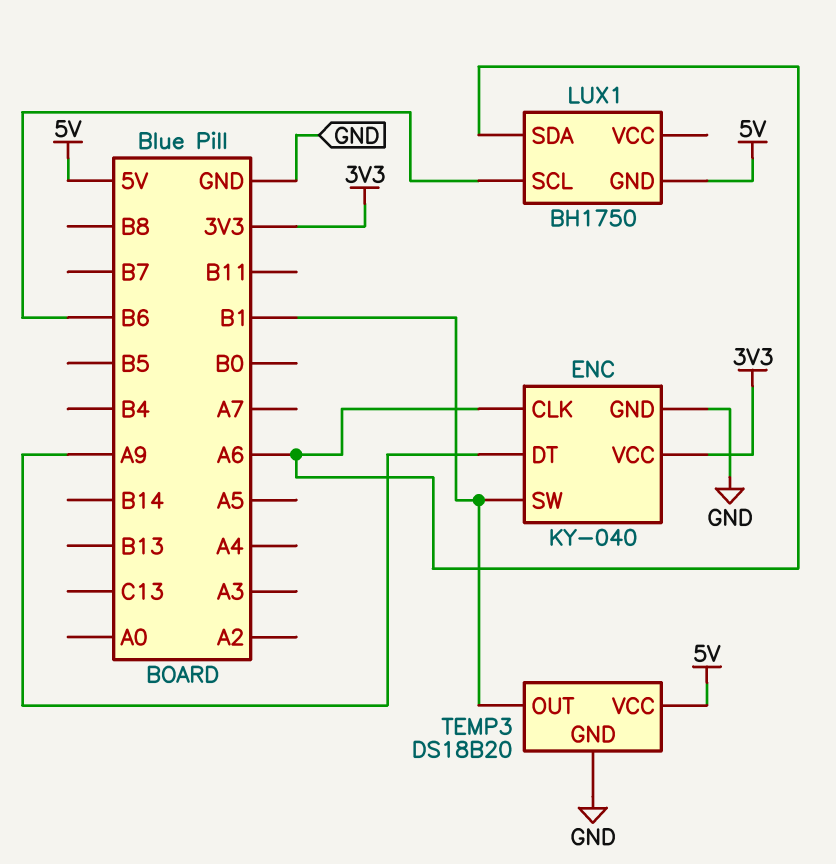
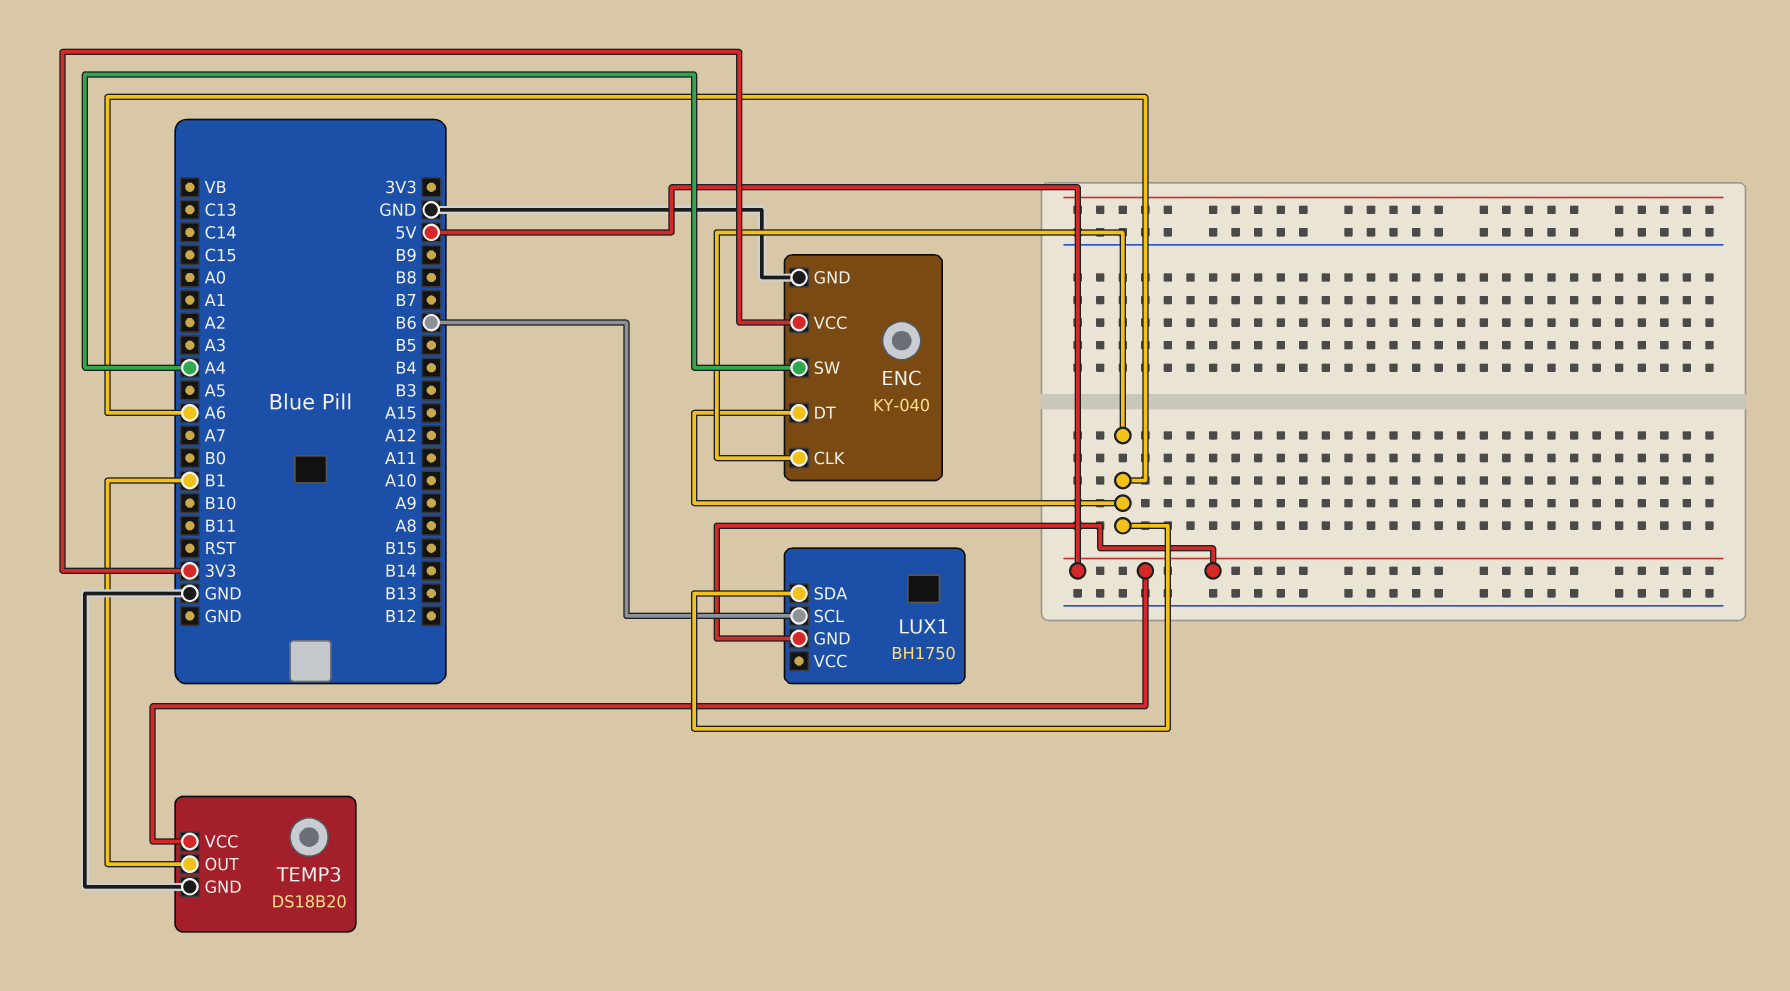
ENC pin DT: A9 -> A6
ENC pin SW: B1 -> A4

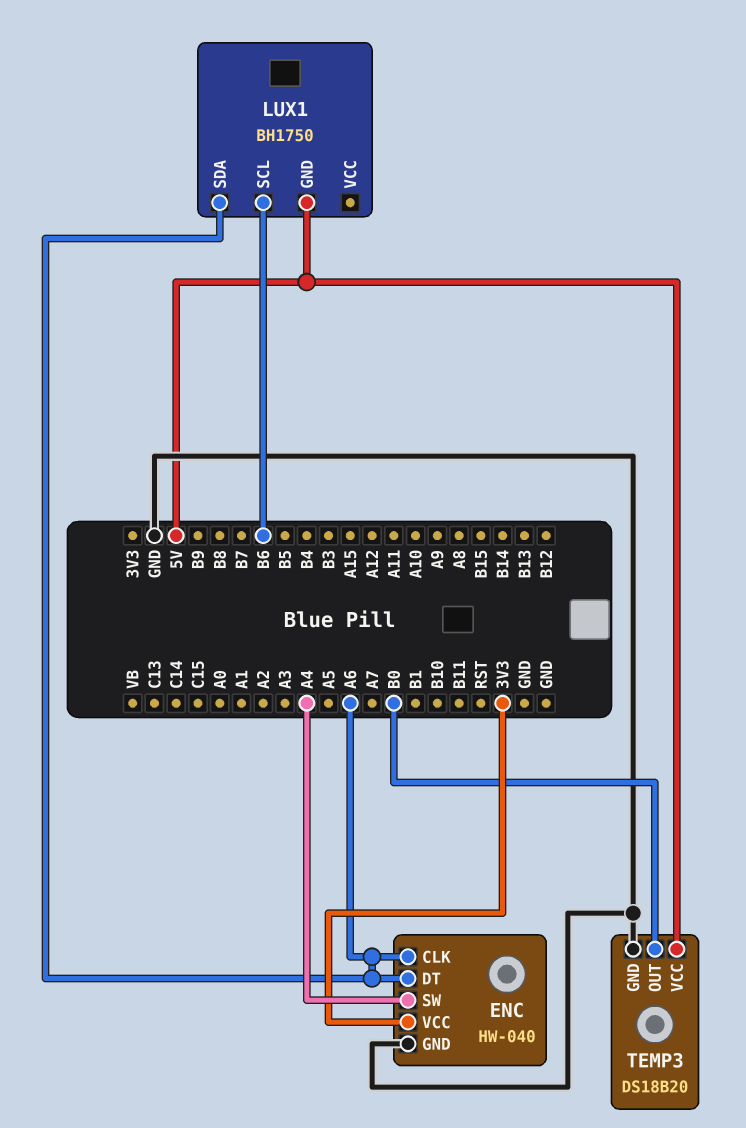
ENC: KY-040 -> HW-040
TEMP3 pin OUT: B1 -> B0

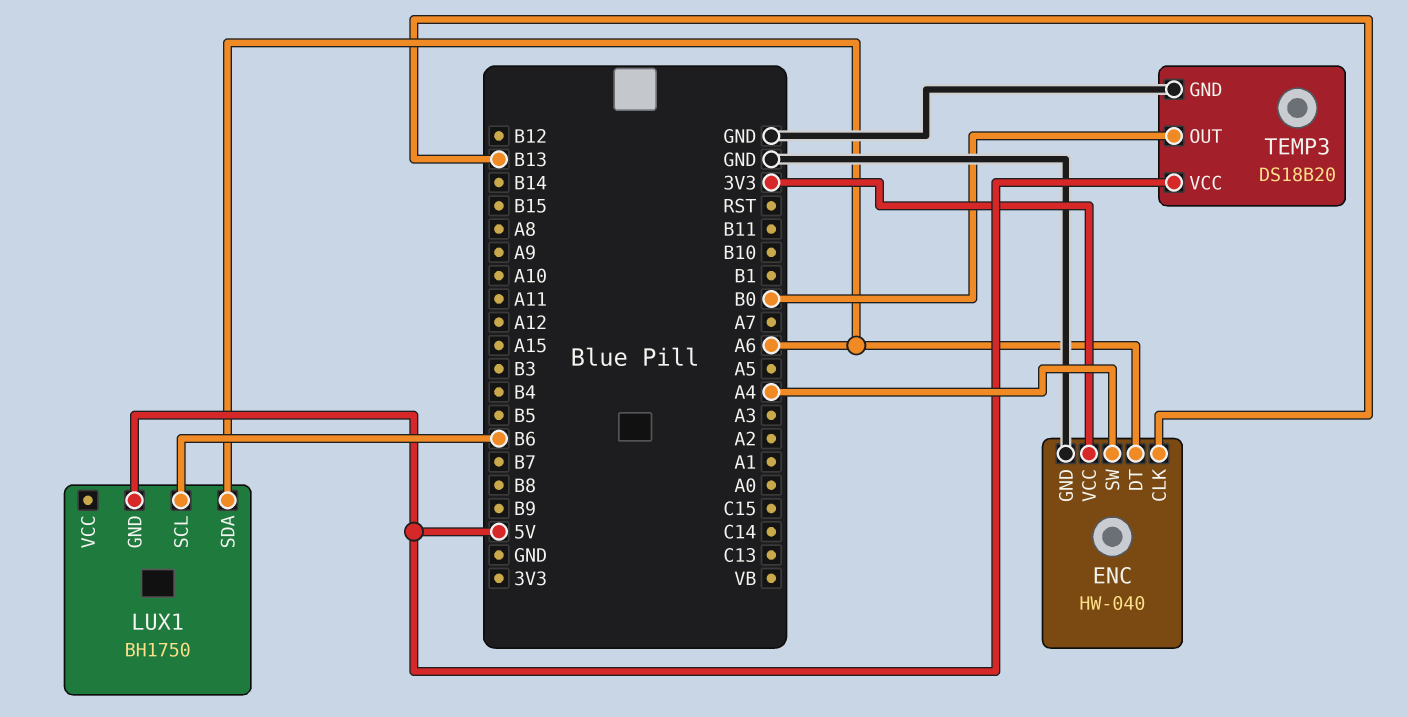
ENC pin CLK: A6 -> B13

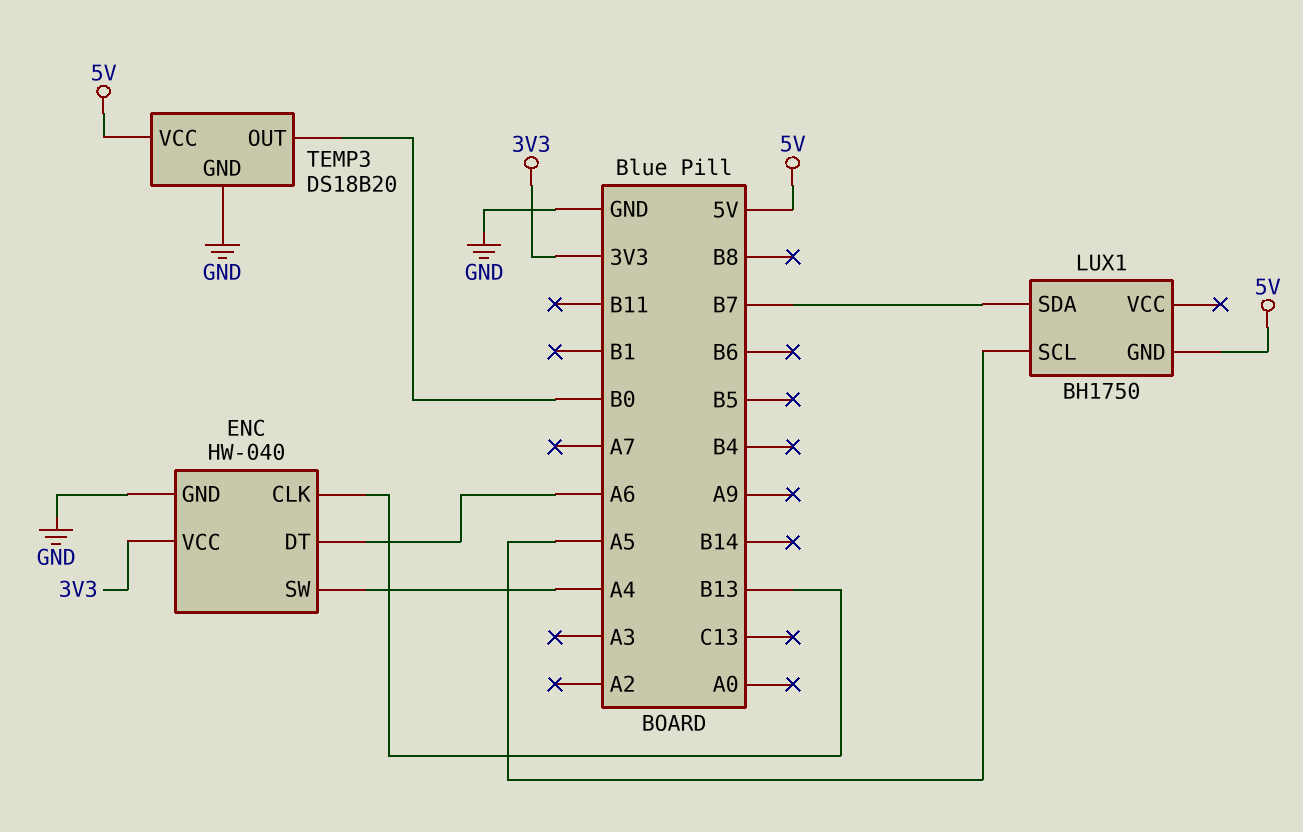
LUX1 pin SCL: B6 -> A5
LUX1 pin SDA: A6 -> B7

